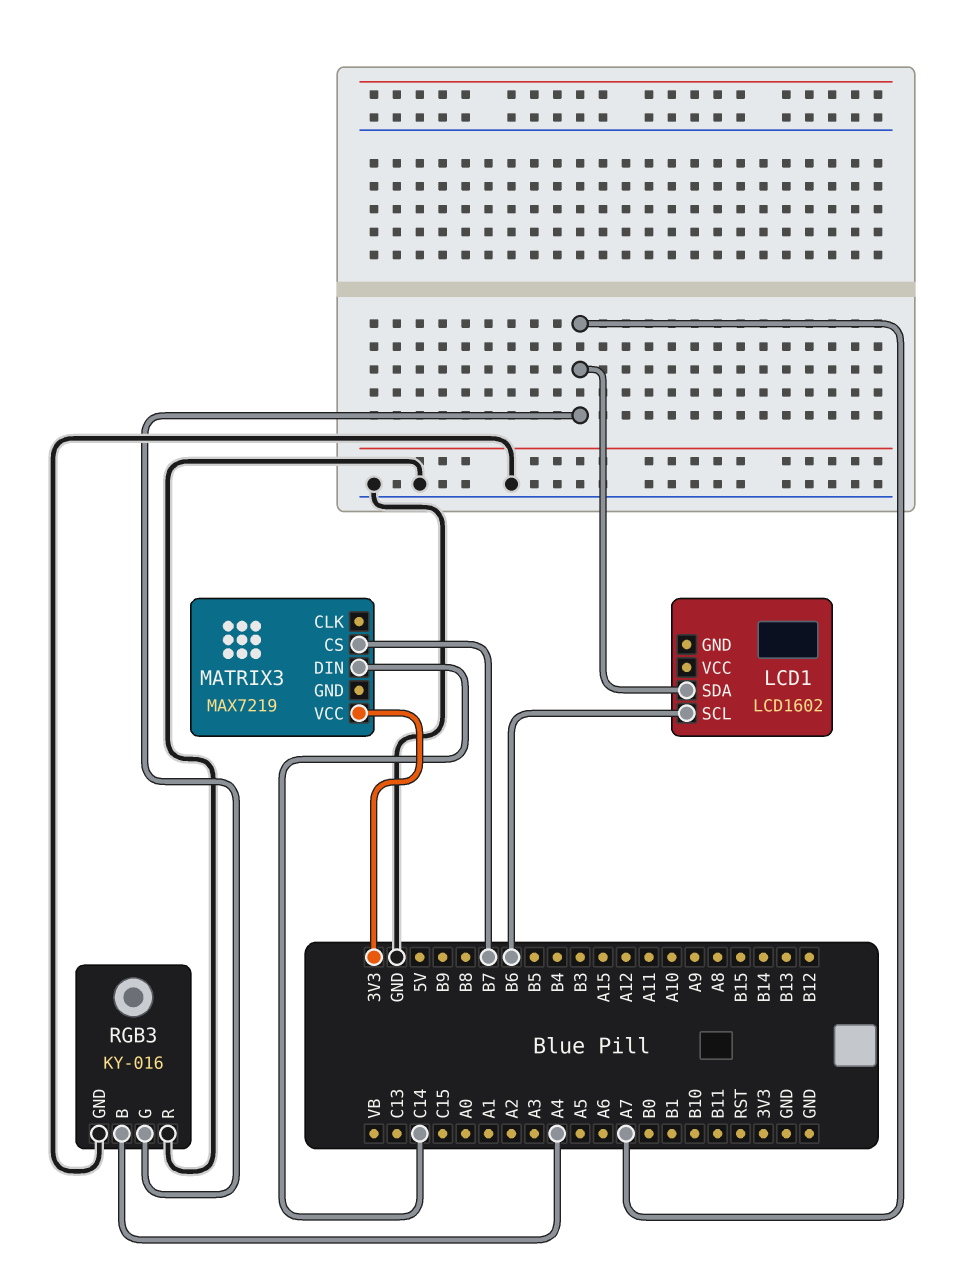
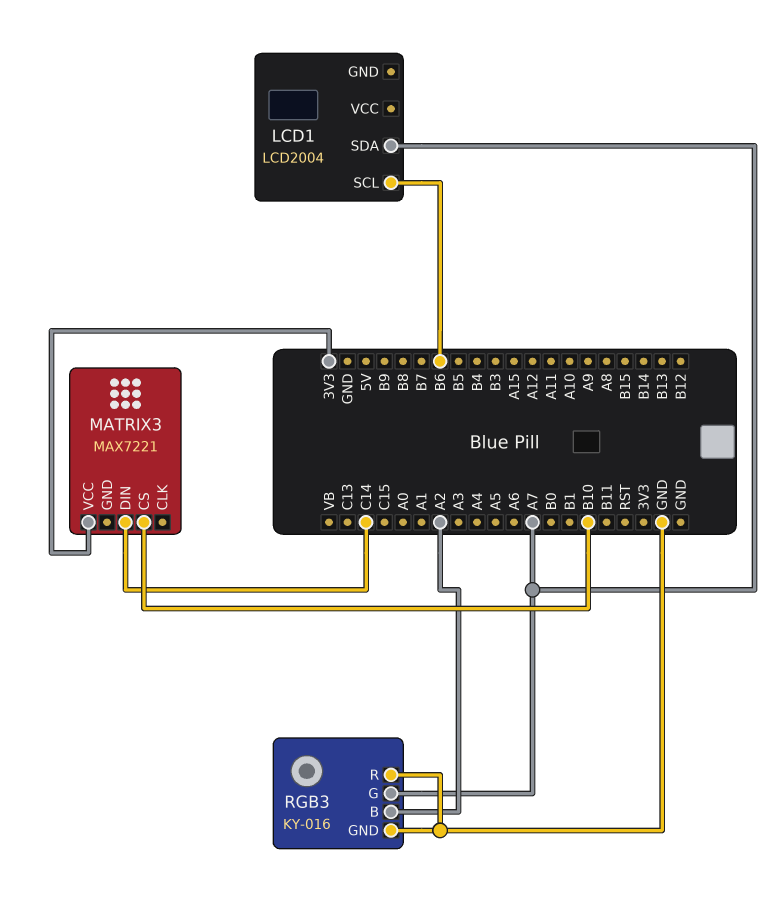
LCD1: LCD1602 -> LCD2004
MATRIX3: MAX7219 -> MAX7221
MATRIX3 pin CS: B7 -> B10
RGB3 pin B: A4 -> A2

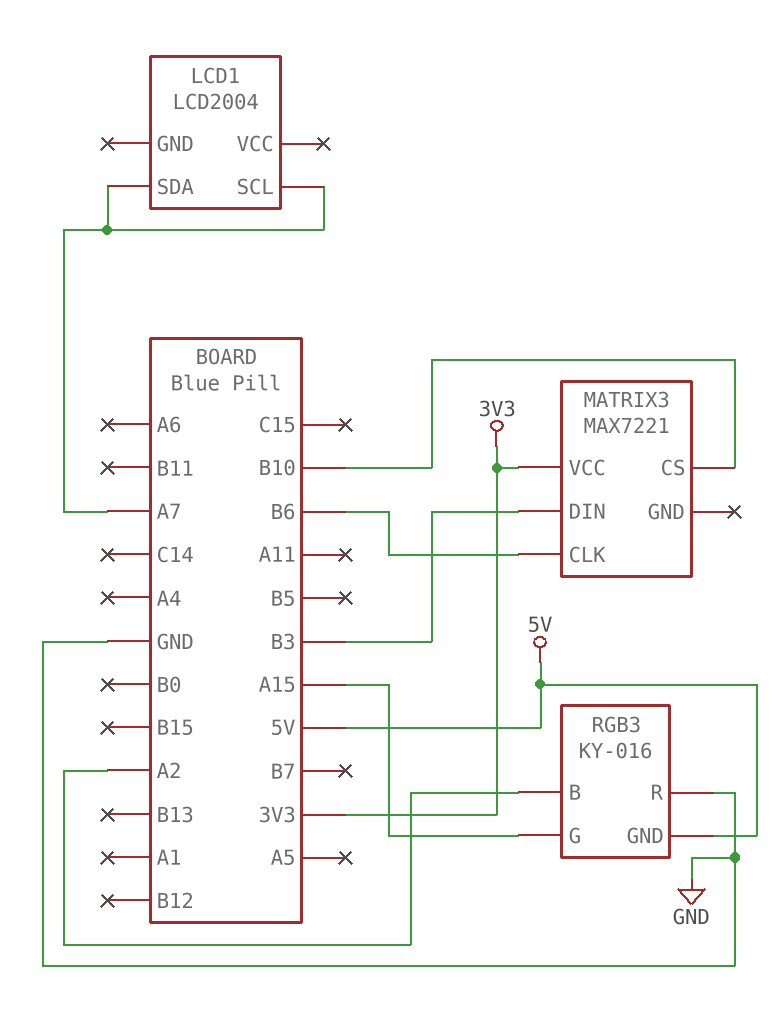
LCD1 pin SCL: B6 -> A7
MATRIX3 pin CLK: none -> B6
MATRIX3 pin DIN: C14 -> B3
RGB3 pin G: A7 -> A15
RGB3 pin GND: GND -> 5V

